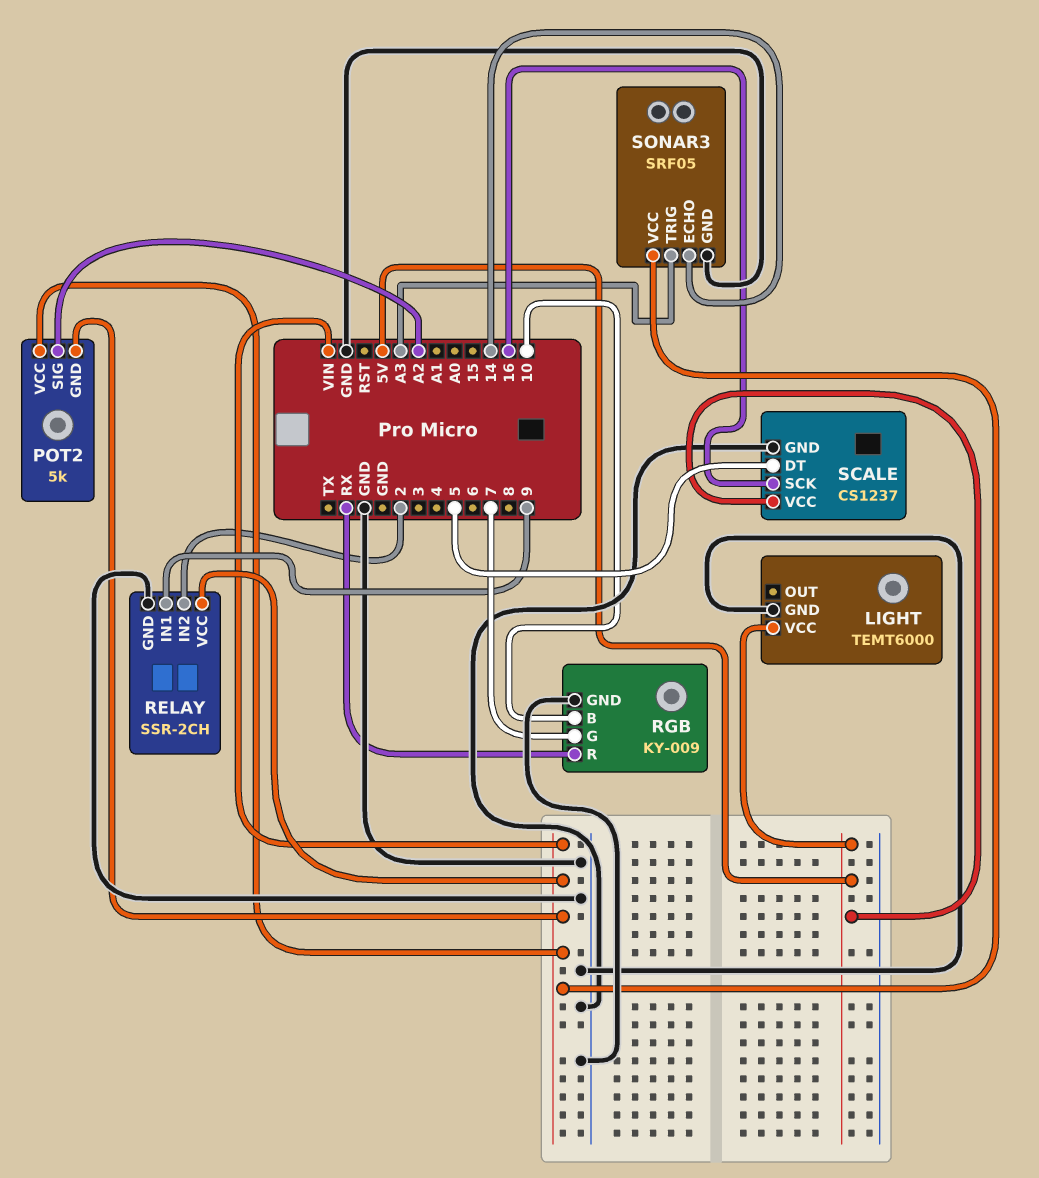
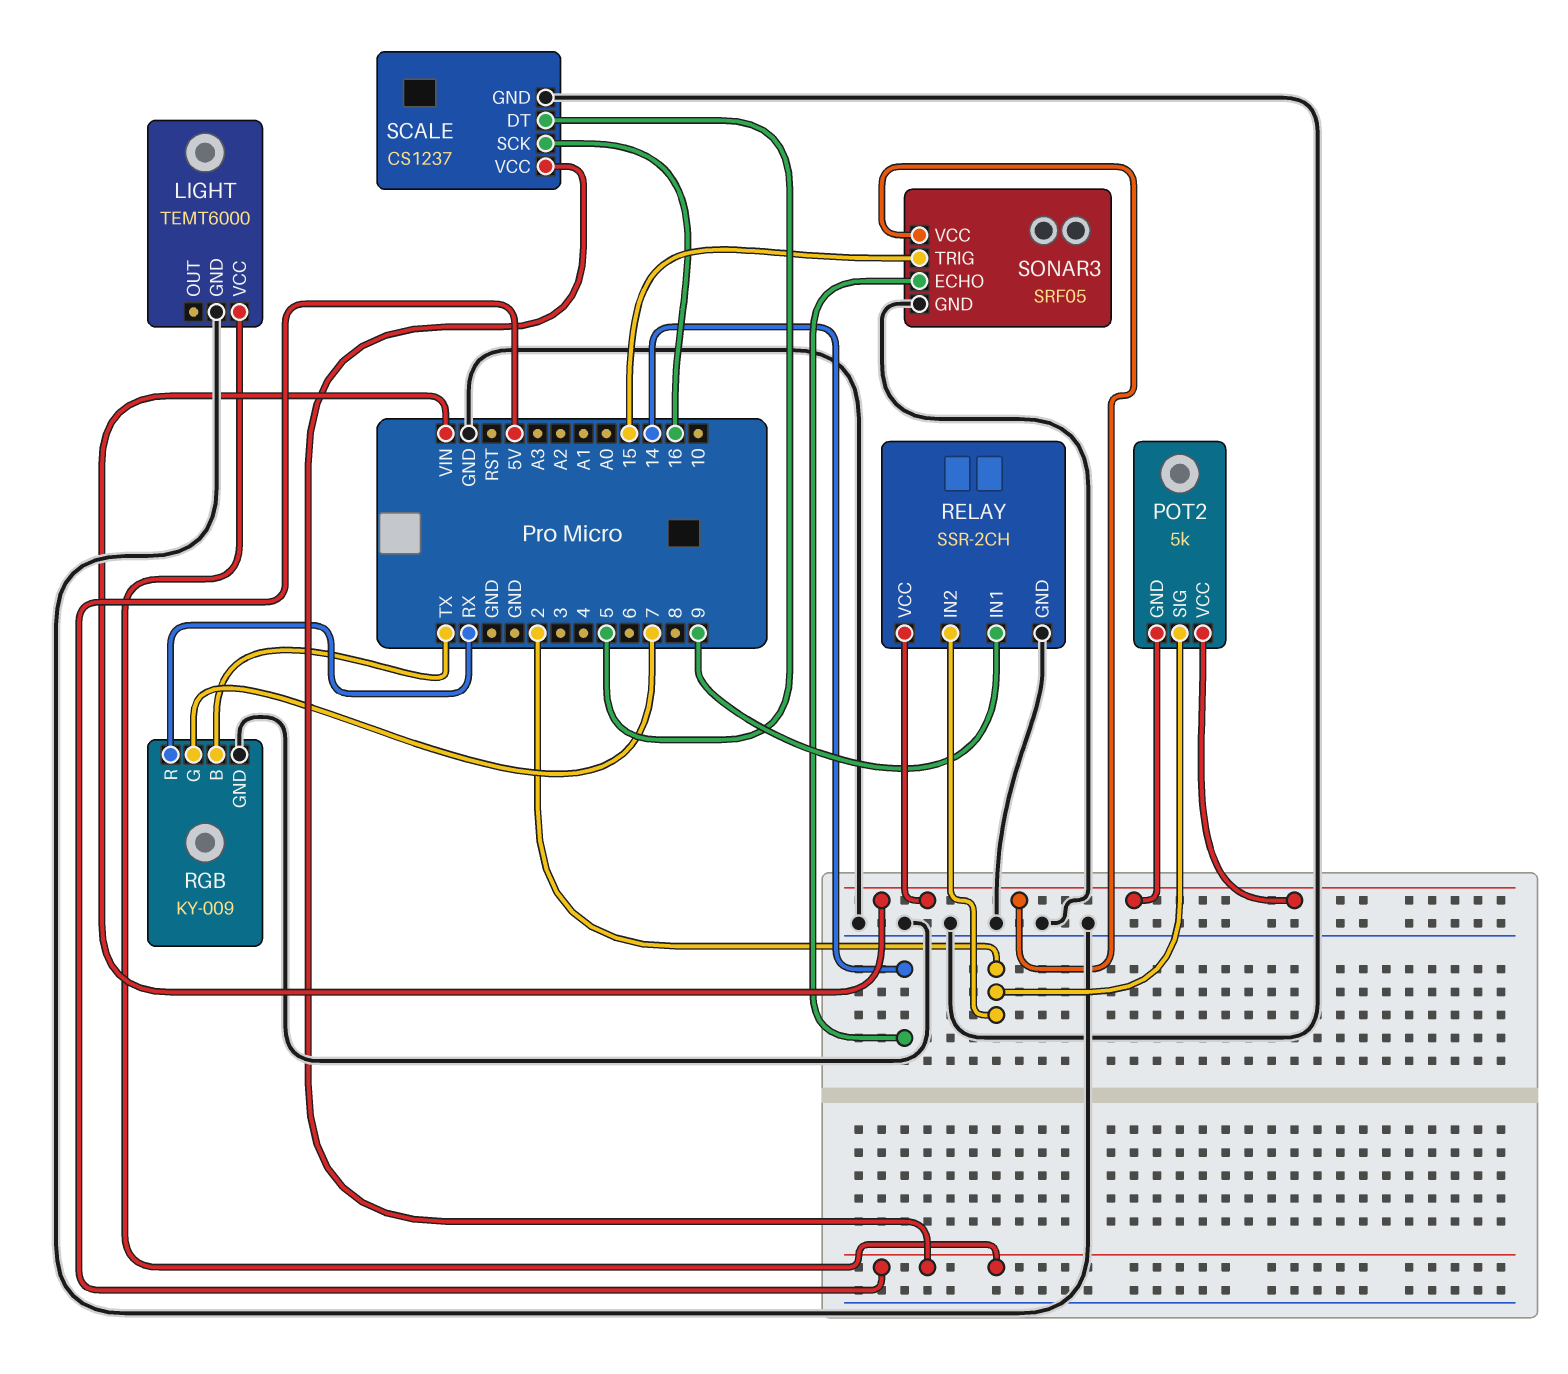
POT2 pin SIG: A2 -> 2
RGB pin B: 10 -> TX
SONAR3 pin TRIG: A3 -> 15

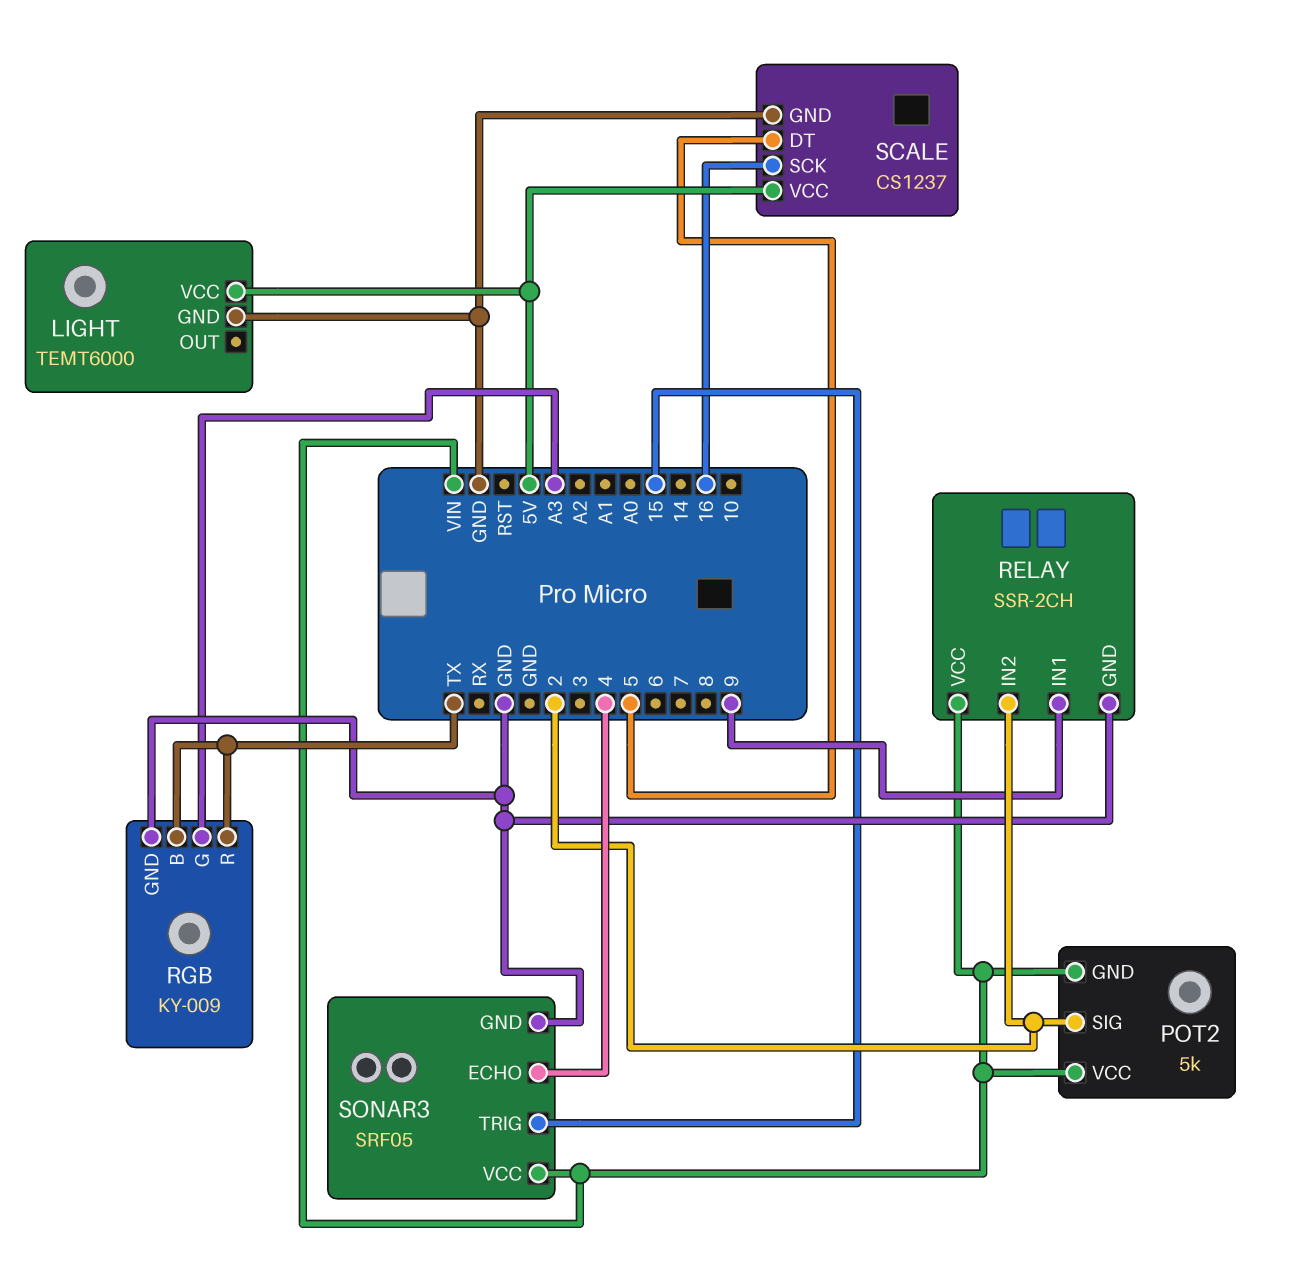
RGB pin G: 7 -> A3
RGB pin R: RX -> TX
SONAR3 pin ECHO: 14 -> 4

